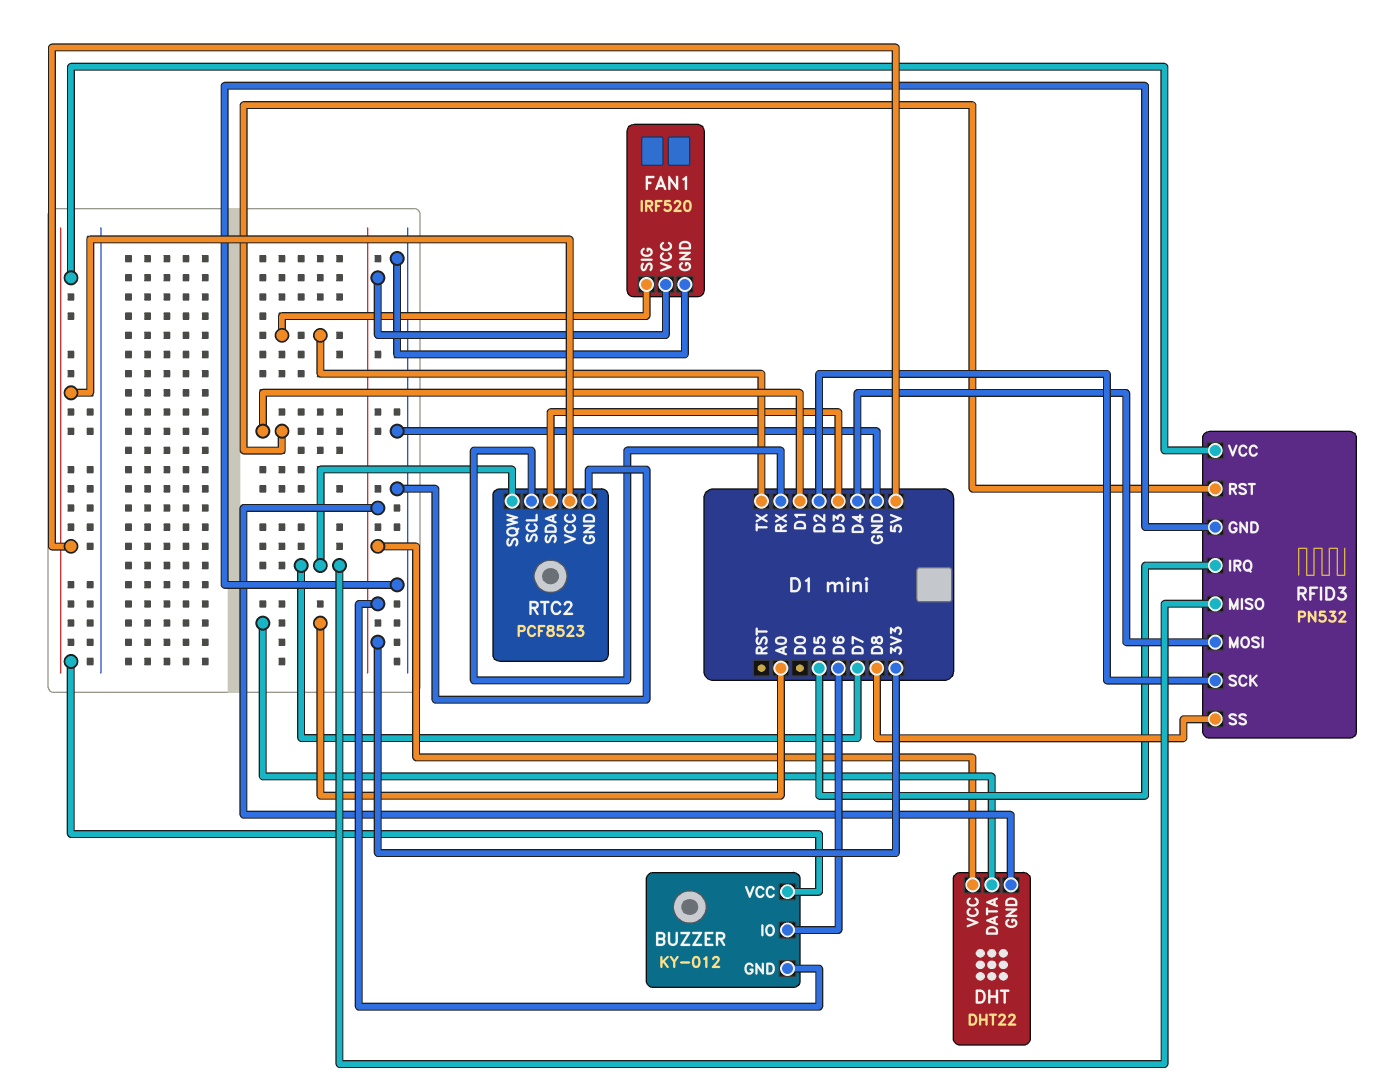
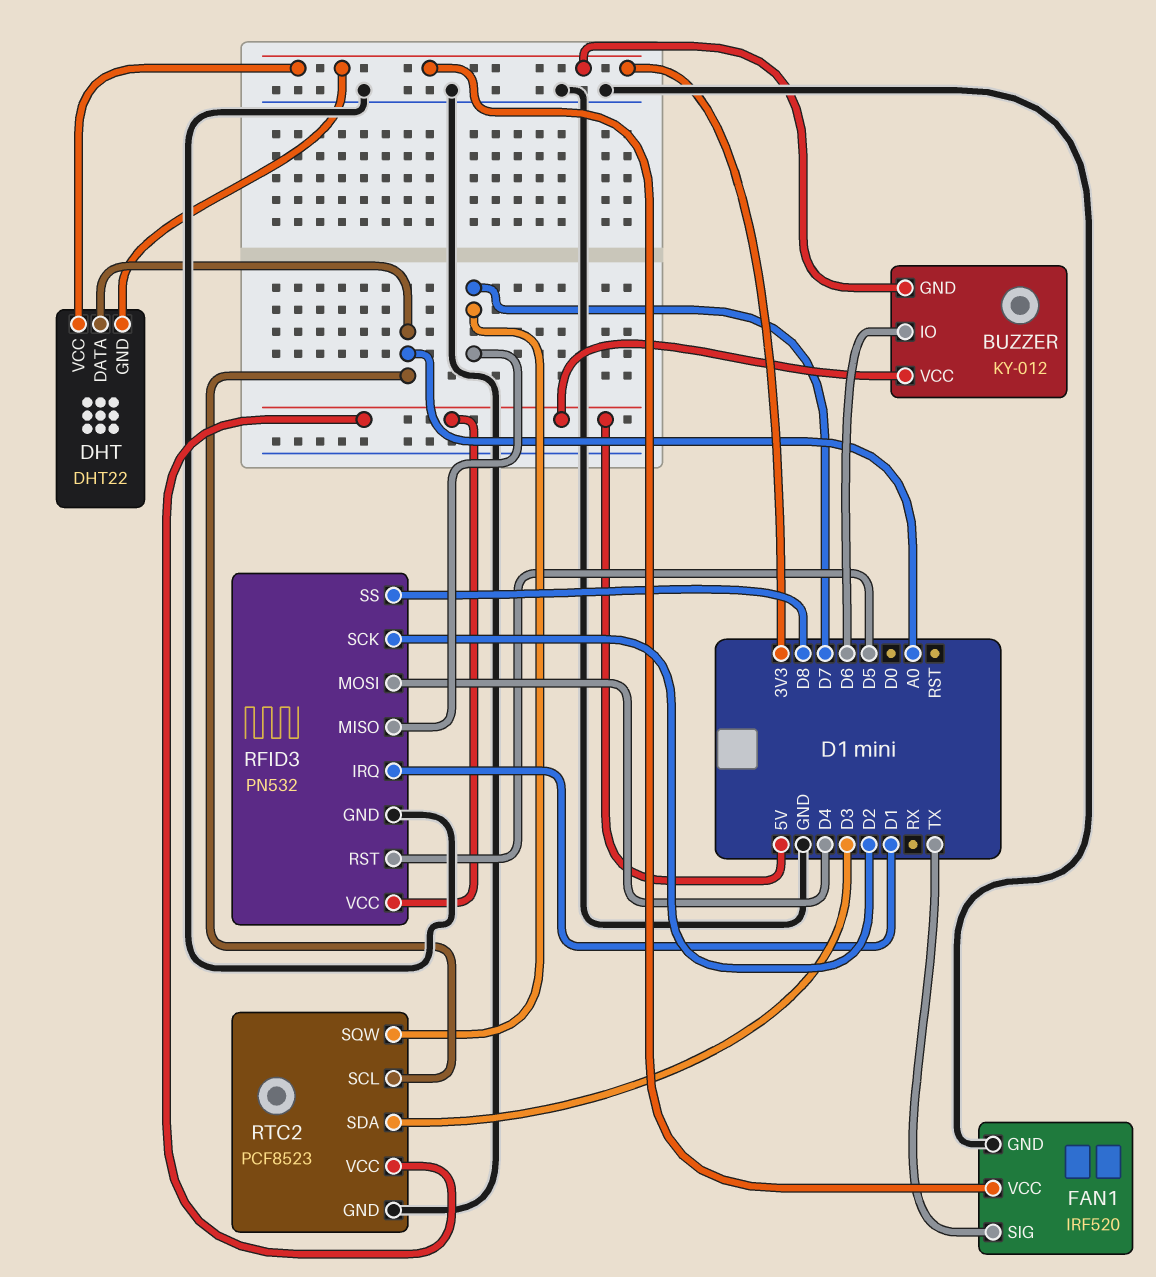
RFID3 pin IRQ: D5 -> D1
RFID3 pin RST: D1 -> D5
RTC2 pin SCL: RX -> A0

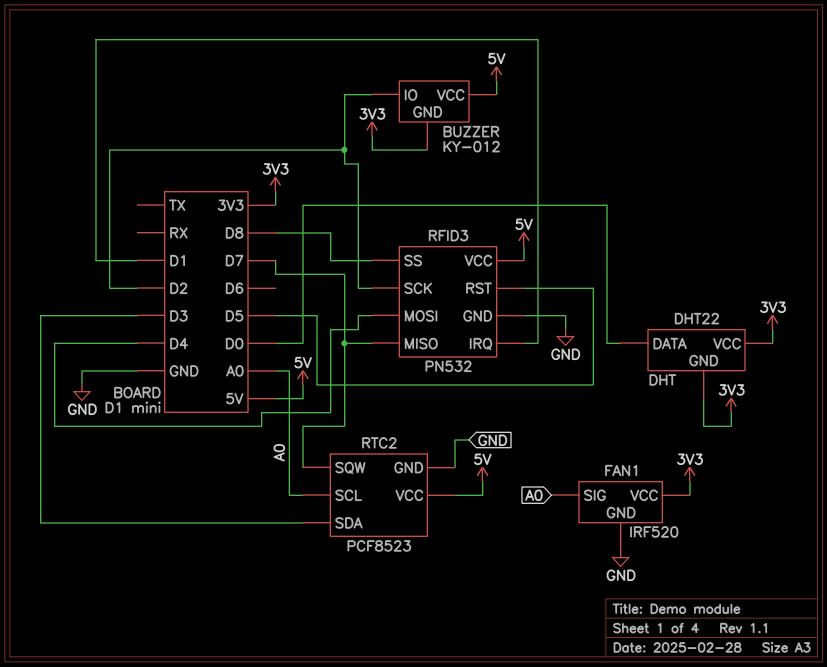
BUZZER pin IO: D6 -> D2
DHT pin DATA: A0 -> D0
FAN1 pin SIG: TX -> A0

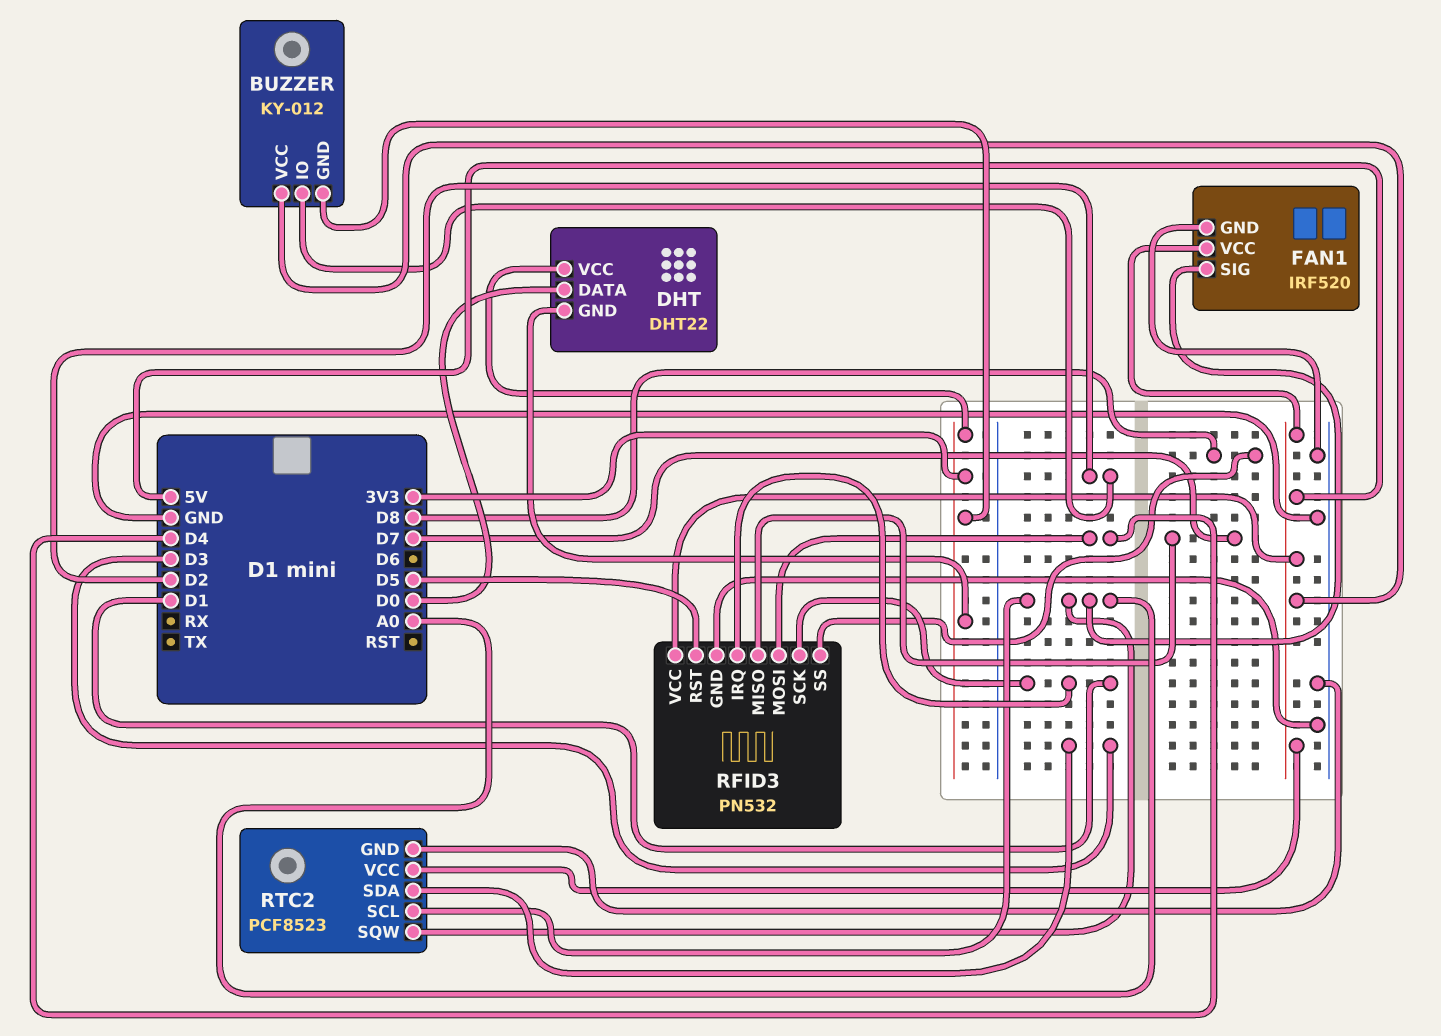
FAN1 pin VCC: 3V3 -> 5V
RFID3 pin SCK: D2 -> D1
RTC2 pin SQW: D7 -> A0

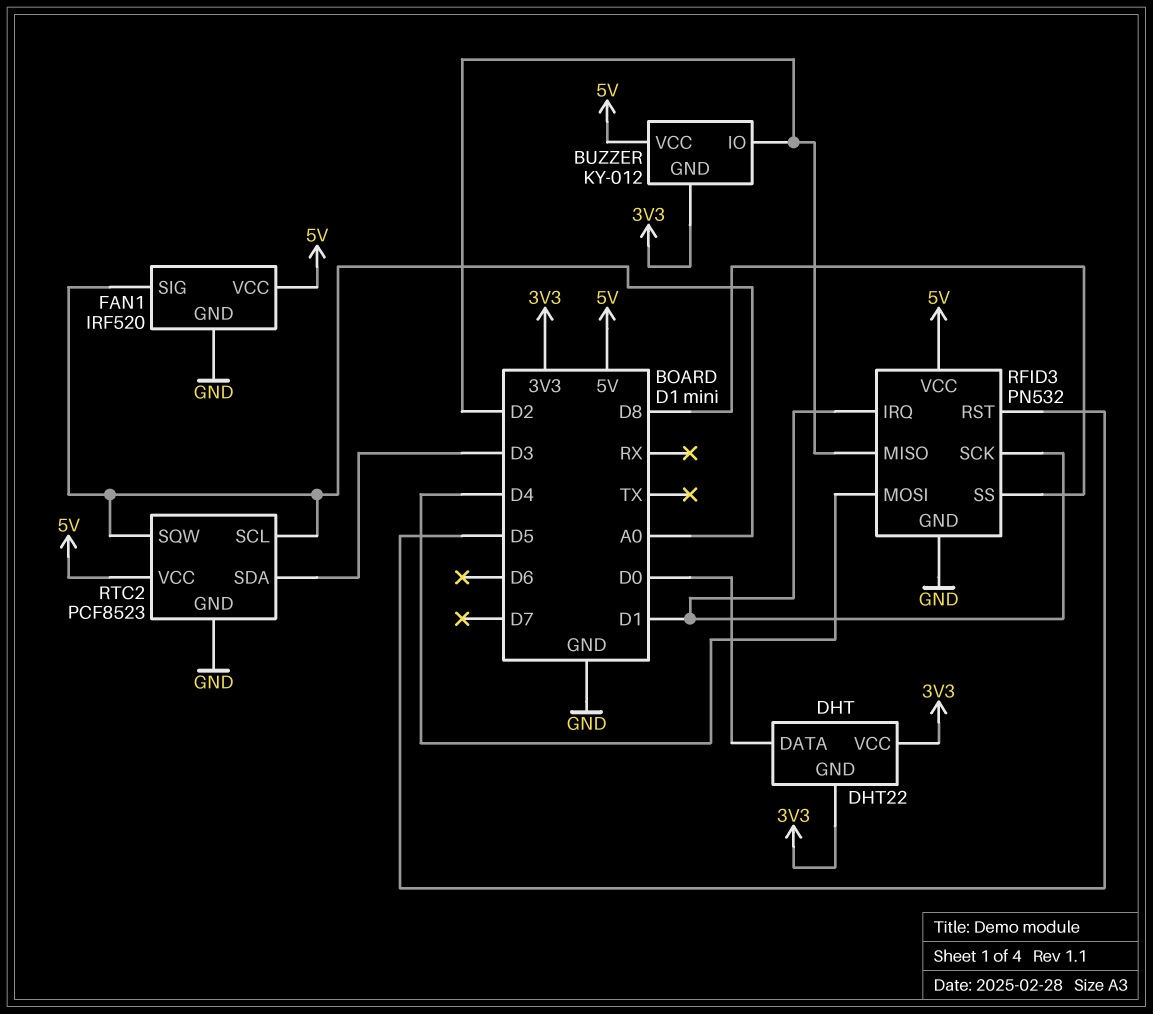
RFID3 pin MISO: D7 -> D2

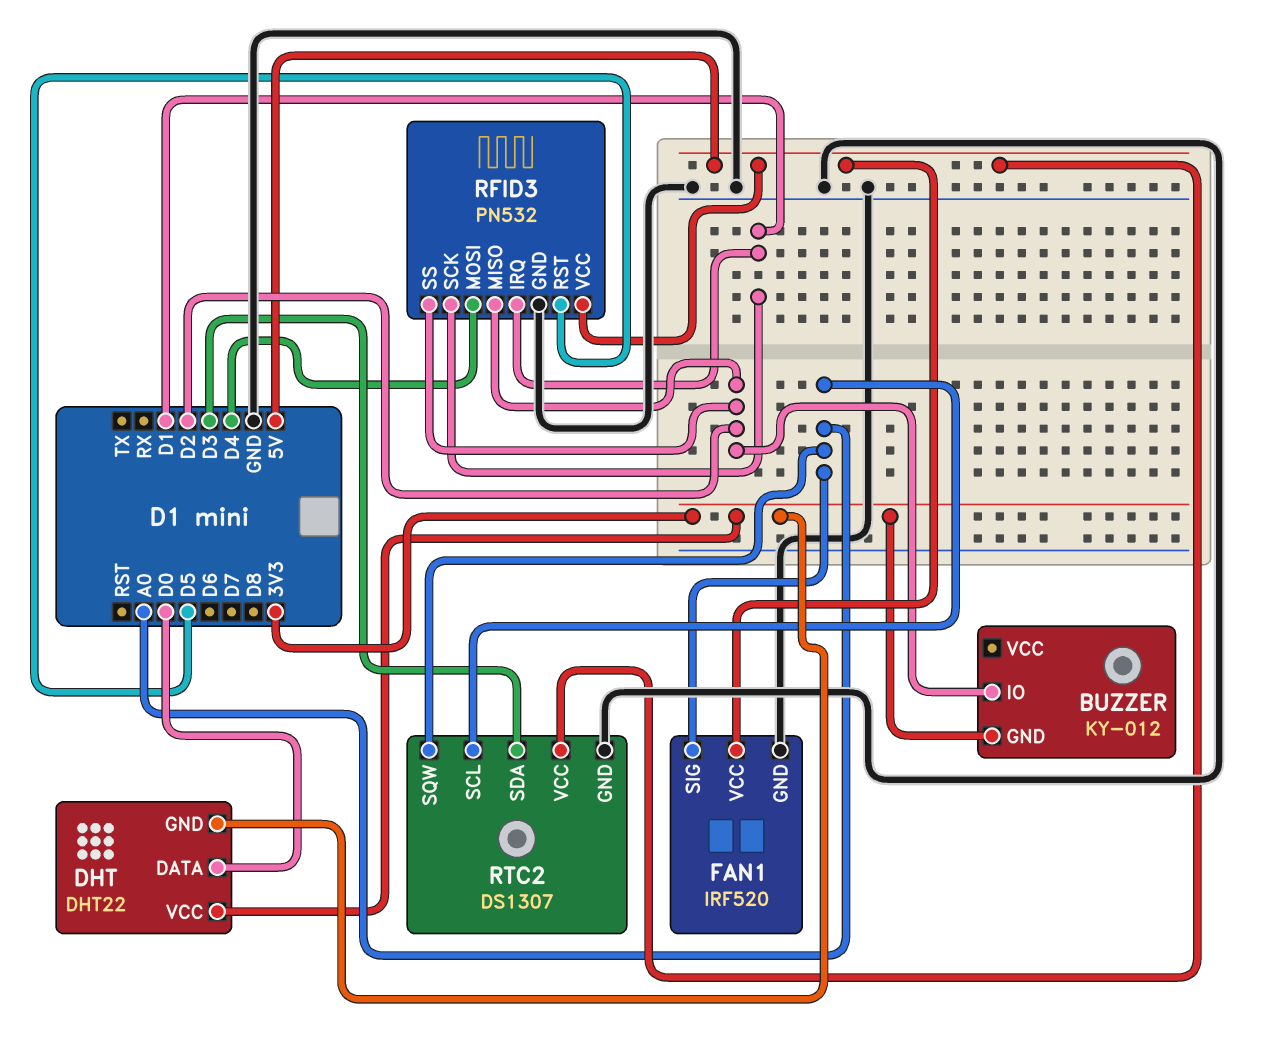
BUZZER pin VCC: 5V -> none
RFID3 pin SS: D8 -> D2
RTC2: PCF8523 -> DS1307

